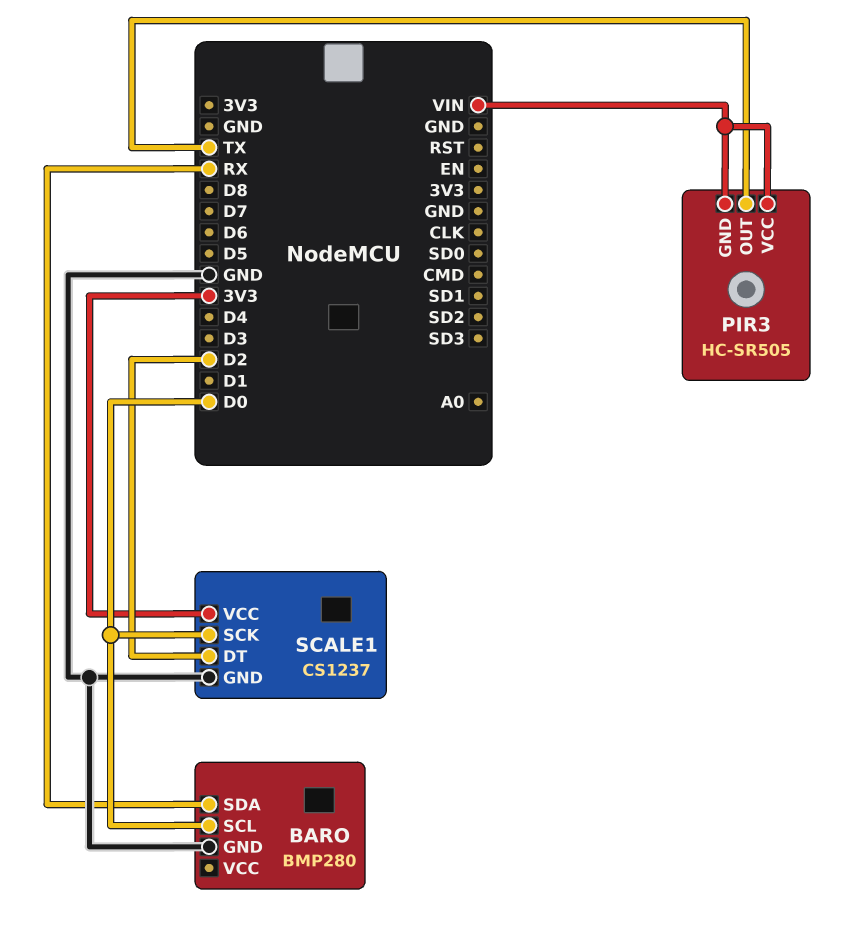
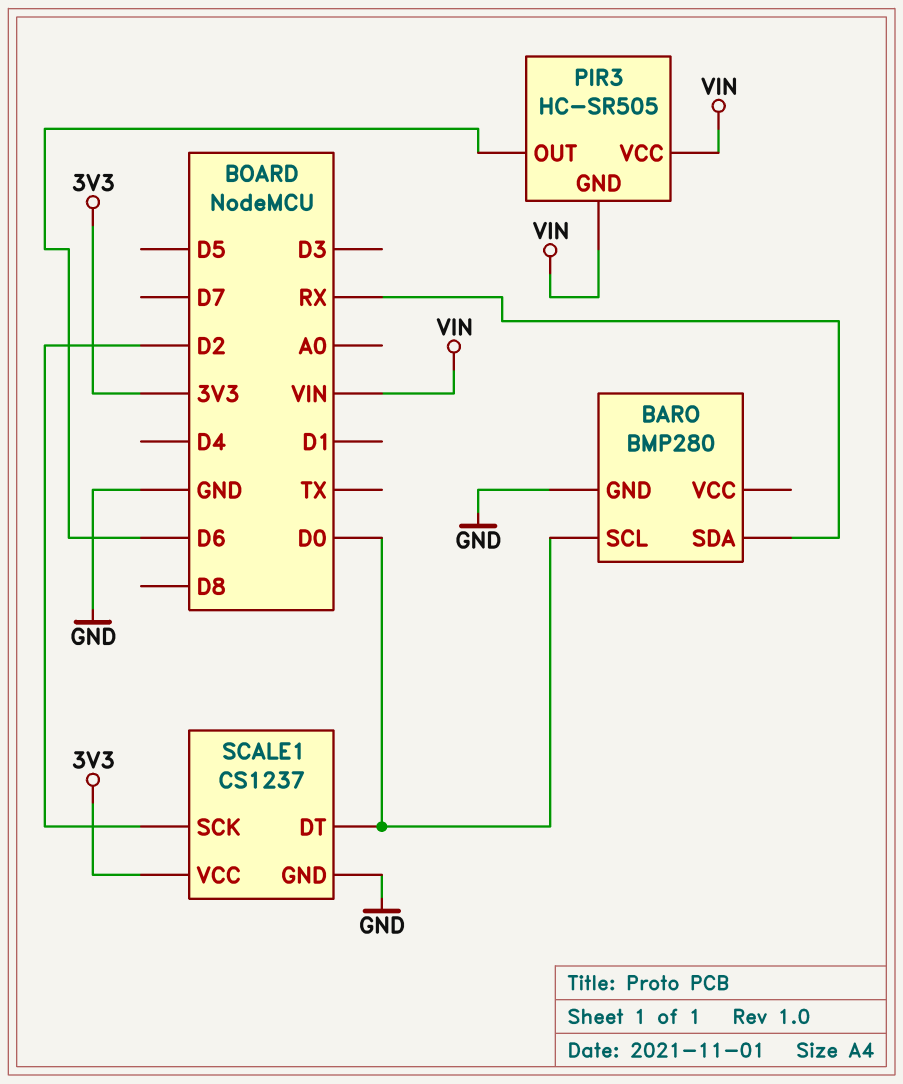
PIR3 pin OUT: TX -> D6
SCALE1 pin DT: D2 -> D0
SCALE1 pin SCK: D0 -> D2

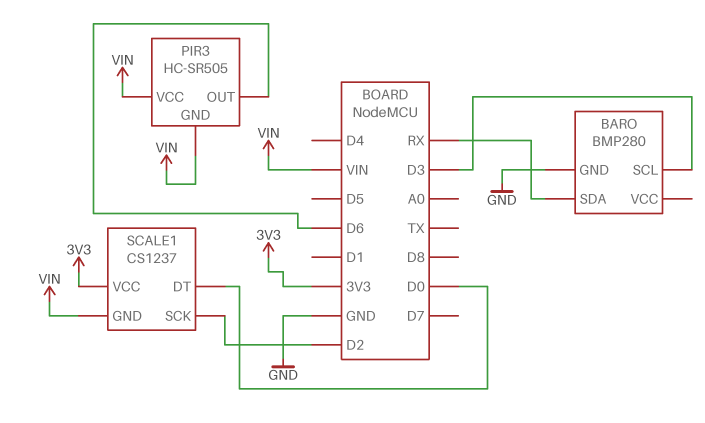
BARO pin SCL: D0 -> D3
SCALE1 pin GND: GND -> VIN

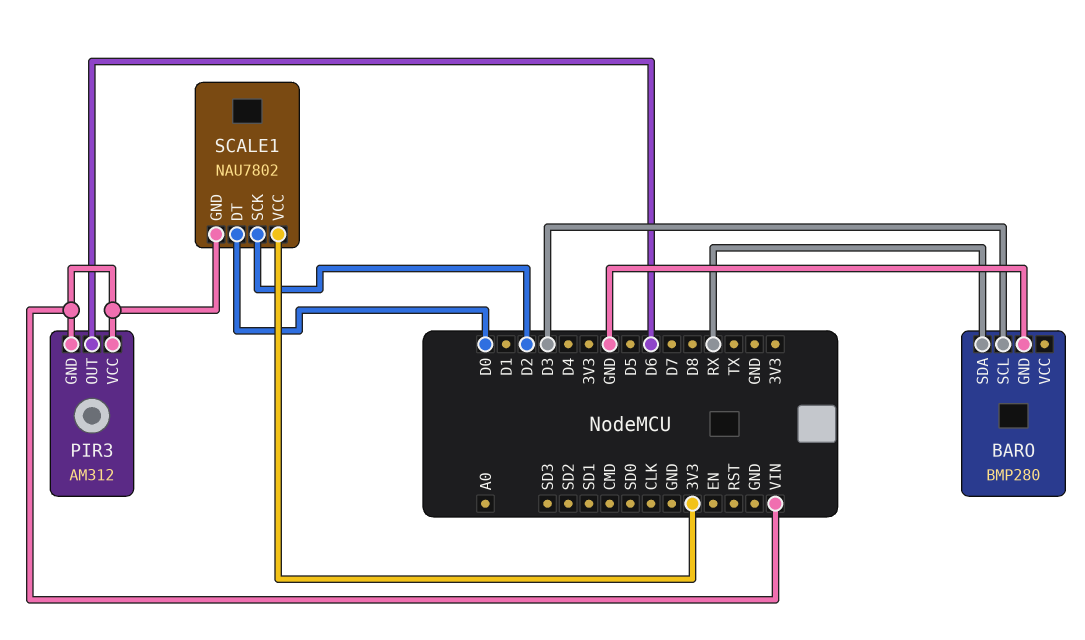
PIR3: HC-SR505 -> AM312
SCALE1: CS1237 -> NAU7802

